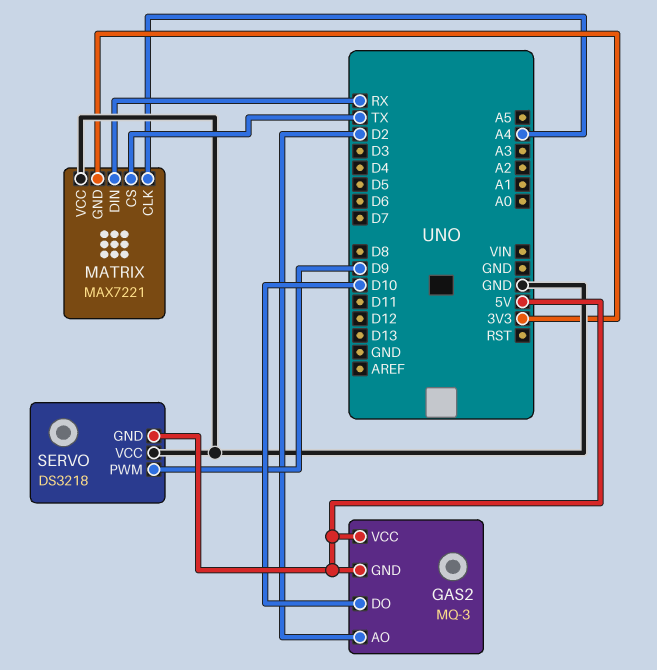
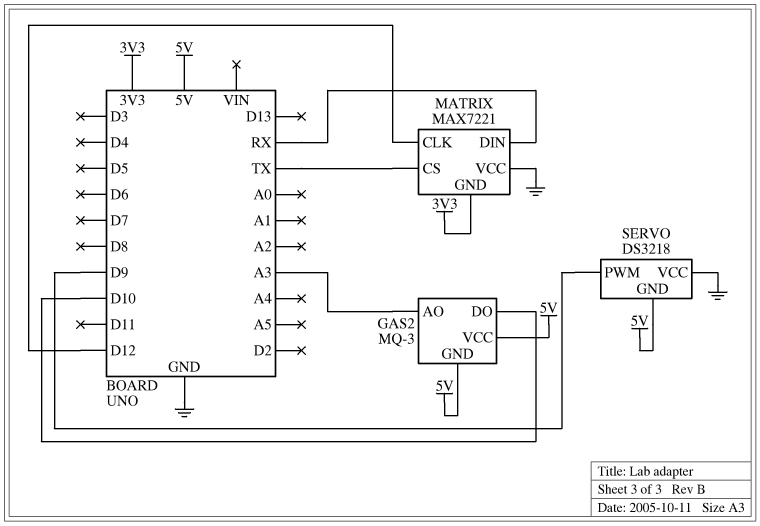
GAS2 pin AO: D2 -> A3
MATRIX pin CLK: A4 -> D12

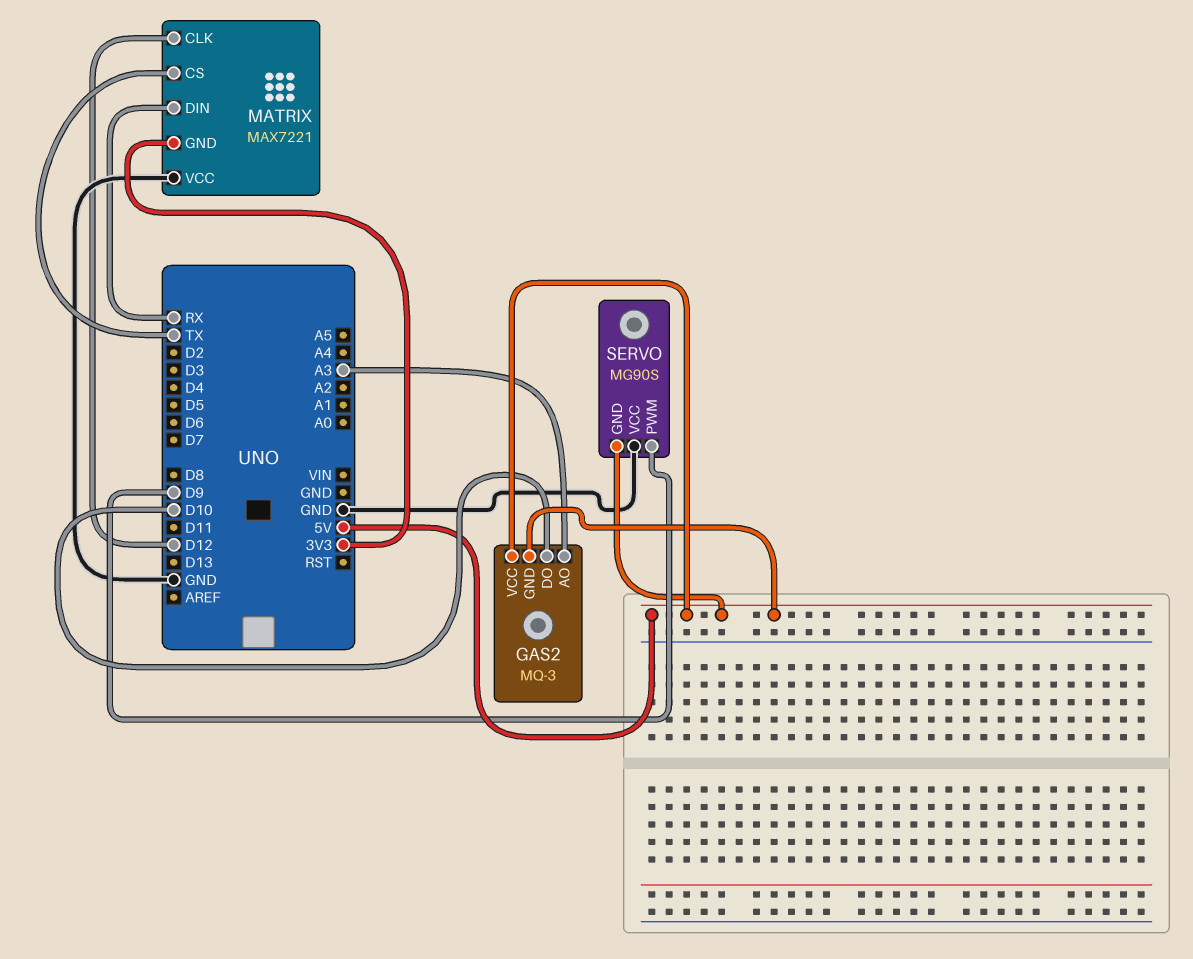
SERVO: DS3218 -> MG90S

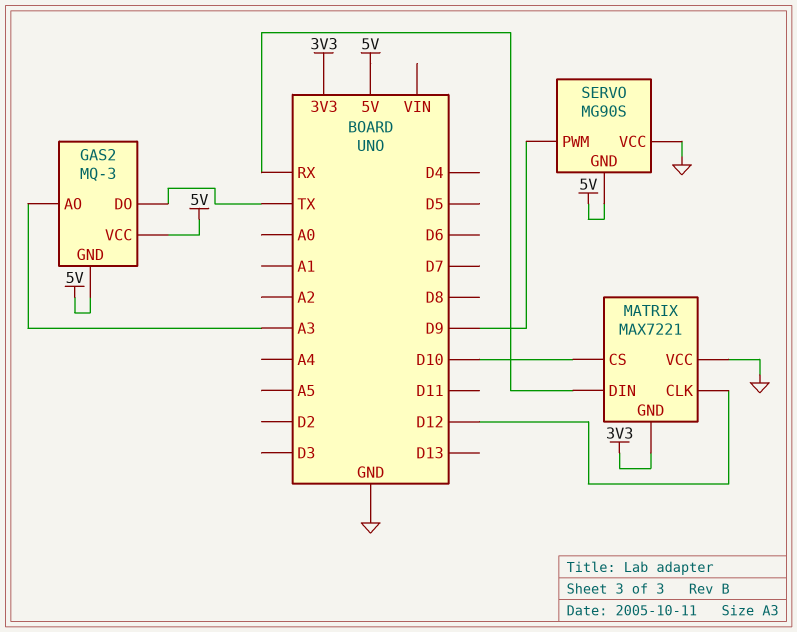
GAS2 pin DO: D10 -> TX
MATRIX pin CS: TX -> D10

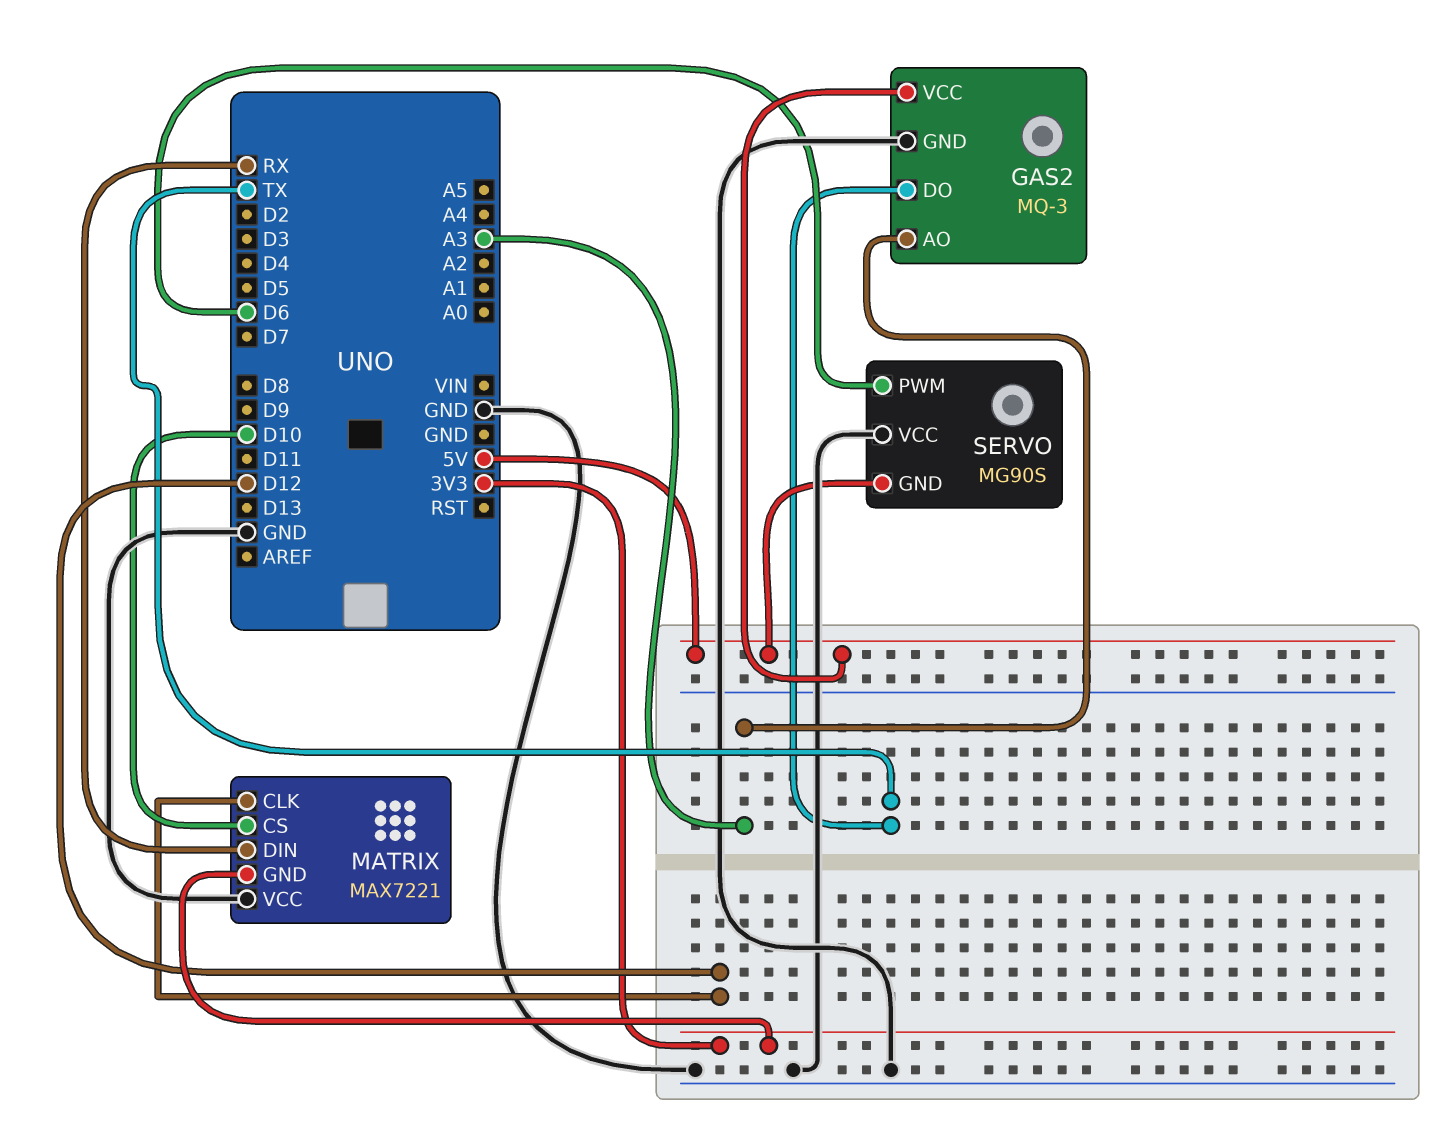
GAS2 pin GND: 5V -> GND
SERVO pin PWM: D9 -> D6

